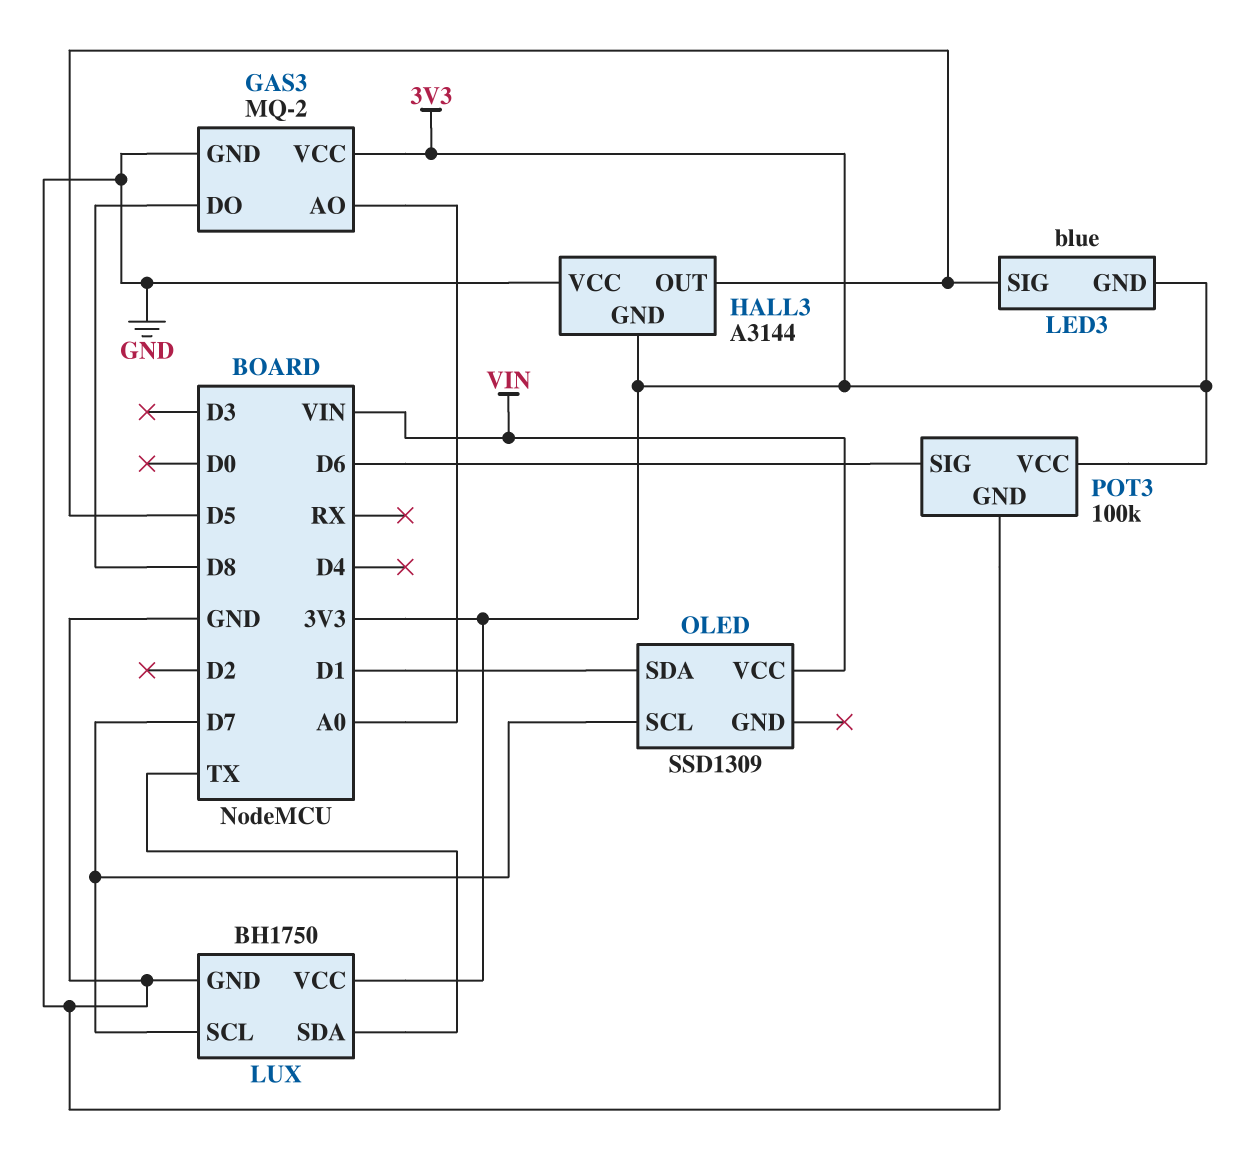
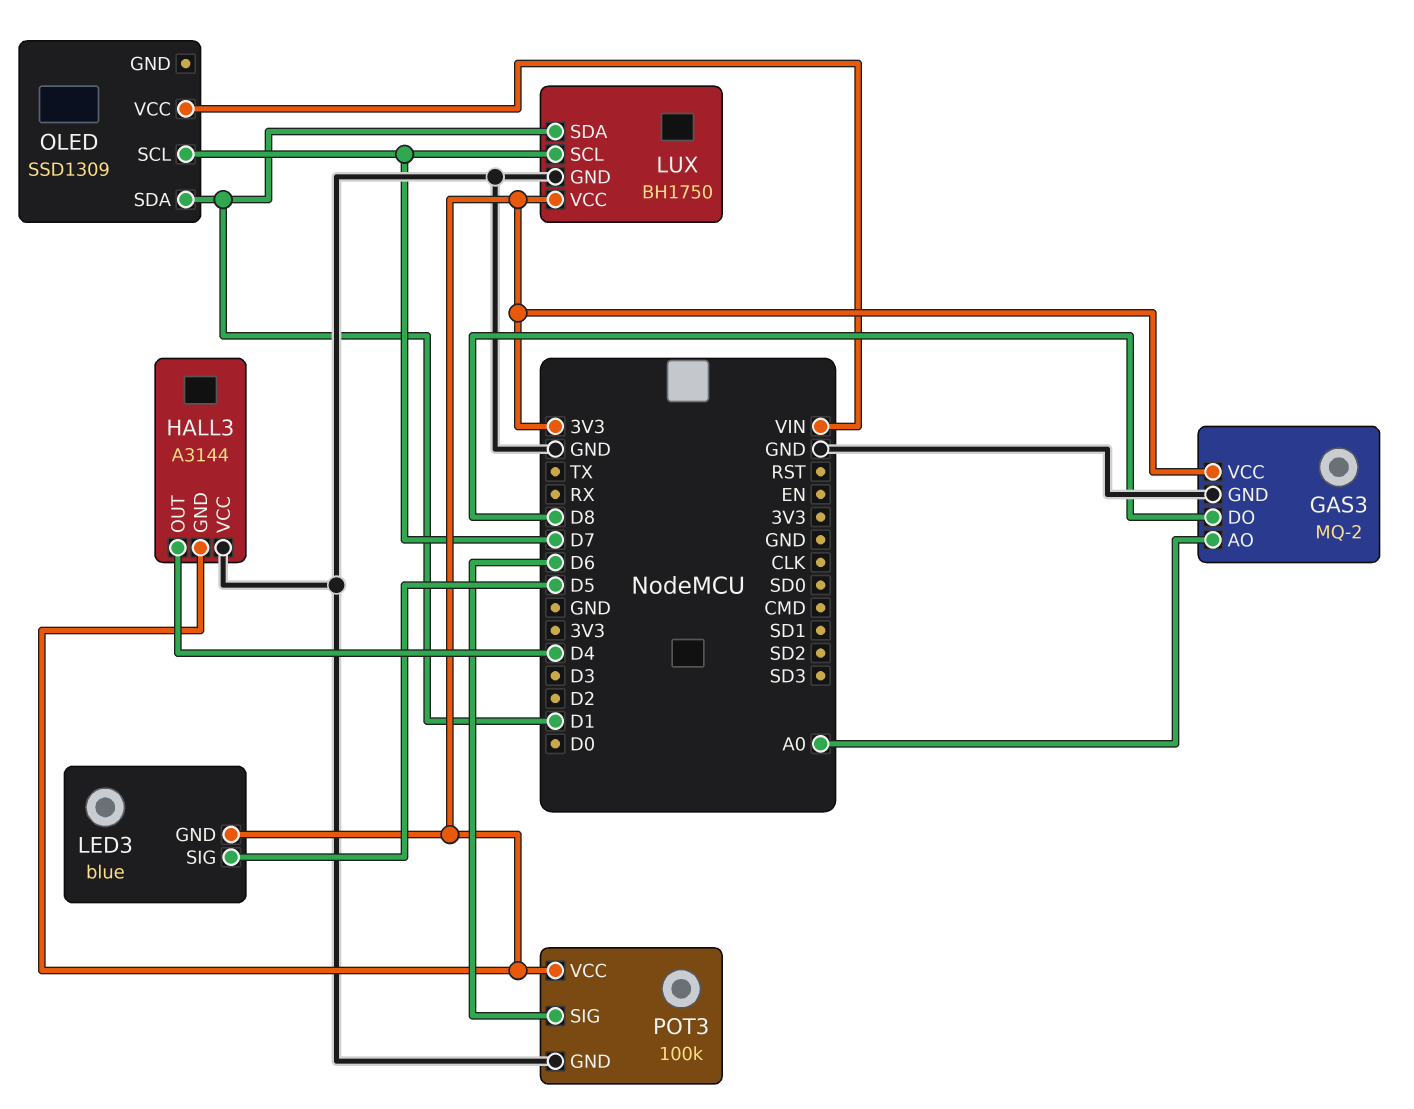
HALL3 pin OUT: D5 -> D4
LUX pin SDA: TX -> D1

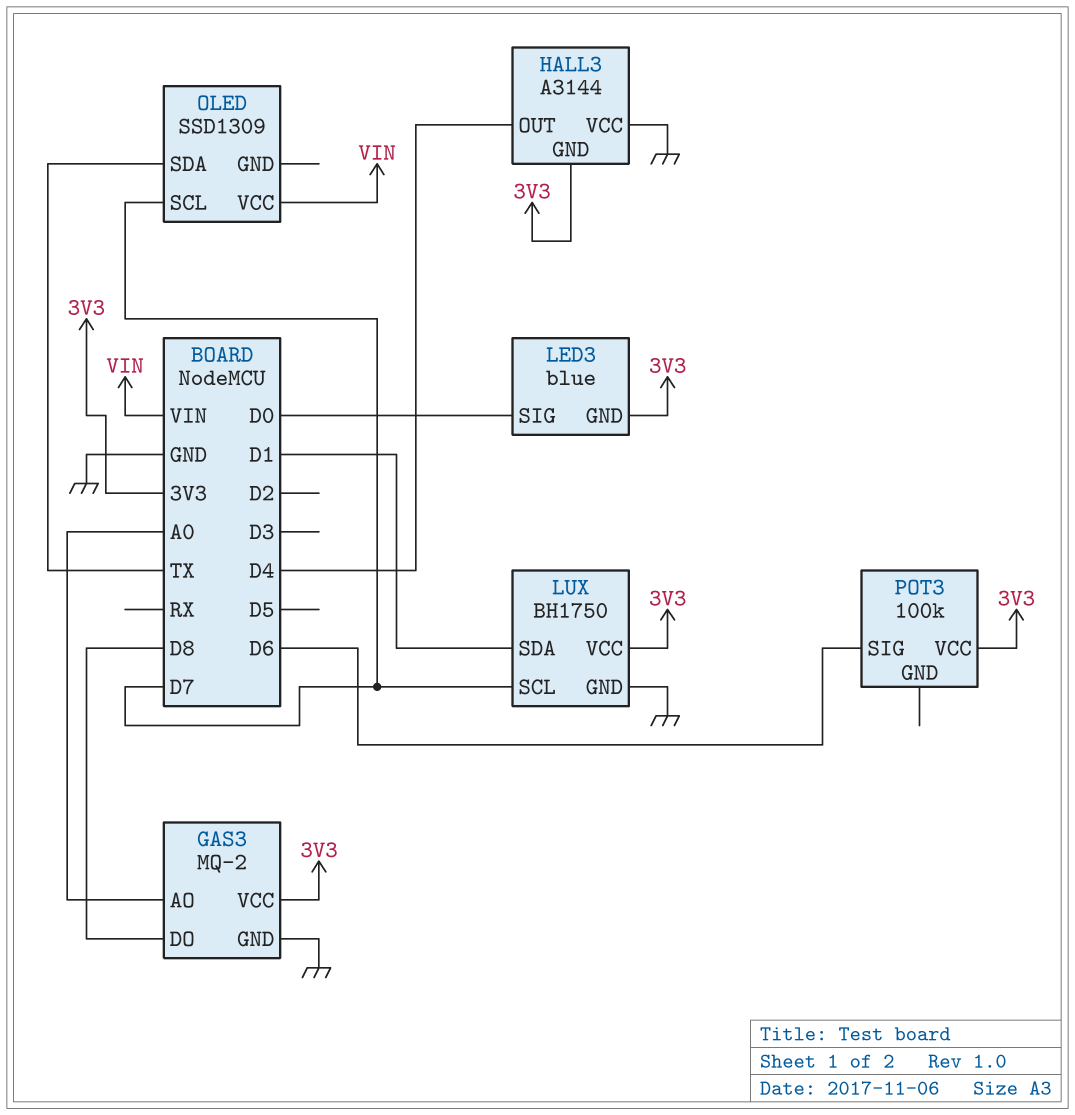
LED3 pin SIG: D5 -> D0
OLED pin SDA: D1 -> TX
POT3 pin GND: GND -> none

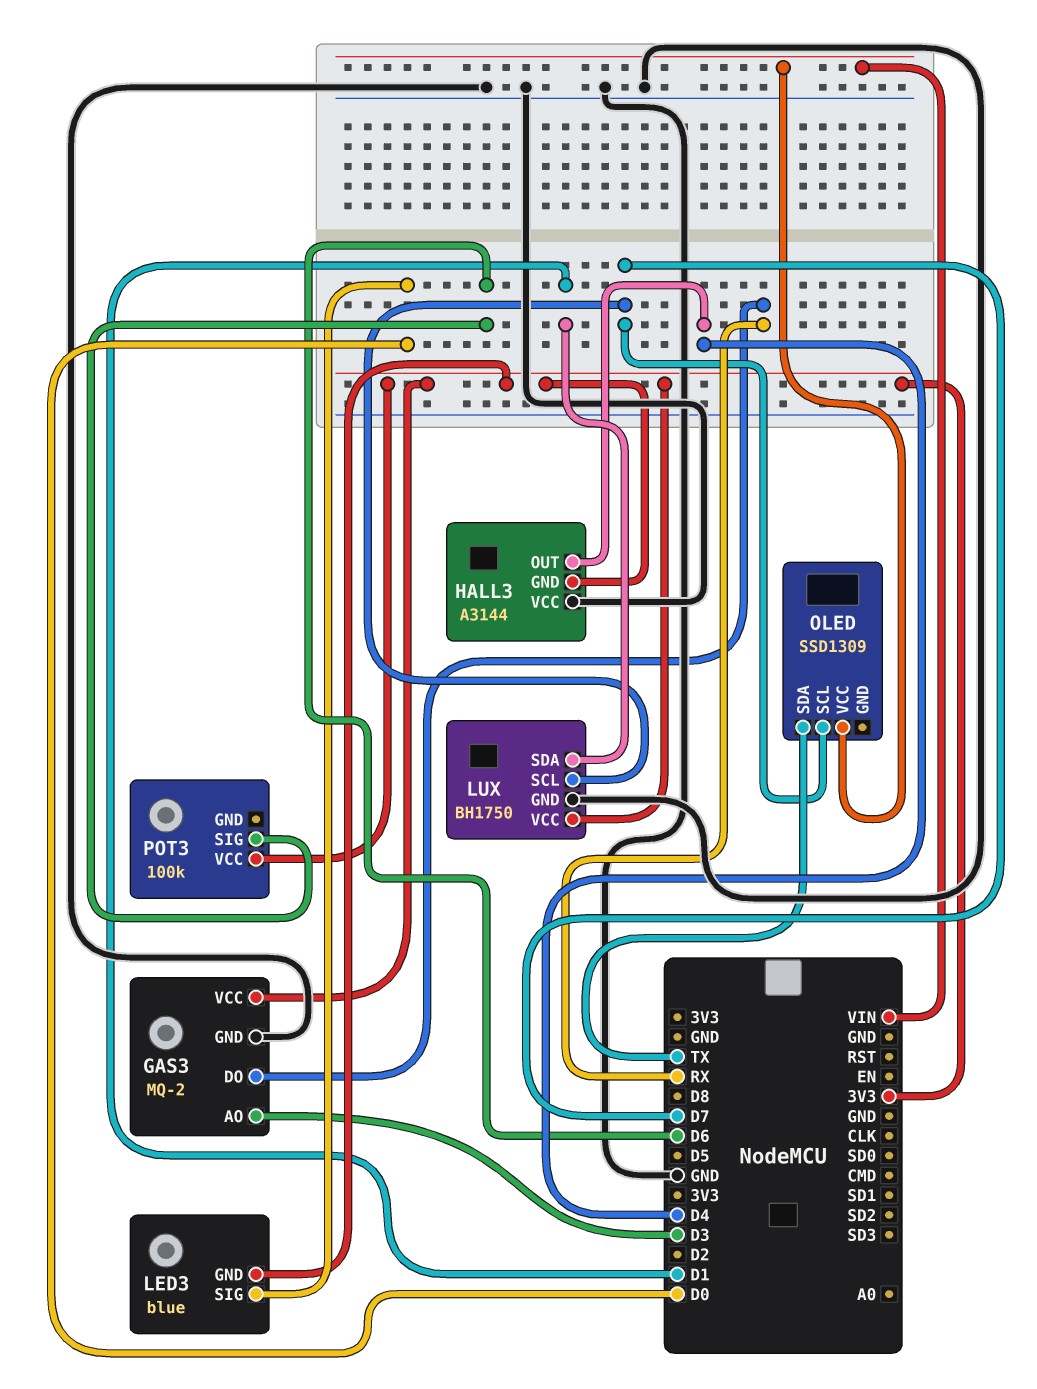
GAS3 pin AO: A0 -> D3
GAS3 pin DO: D8 -> RX

